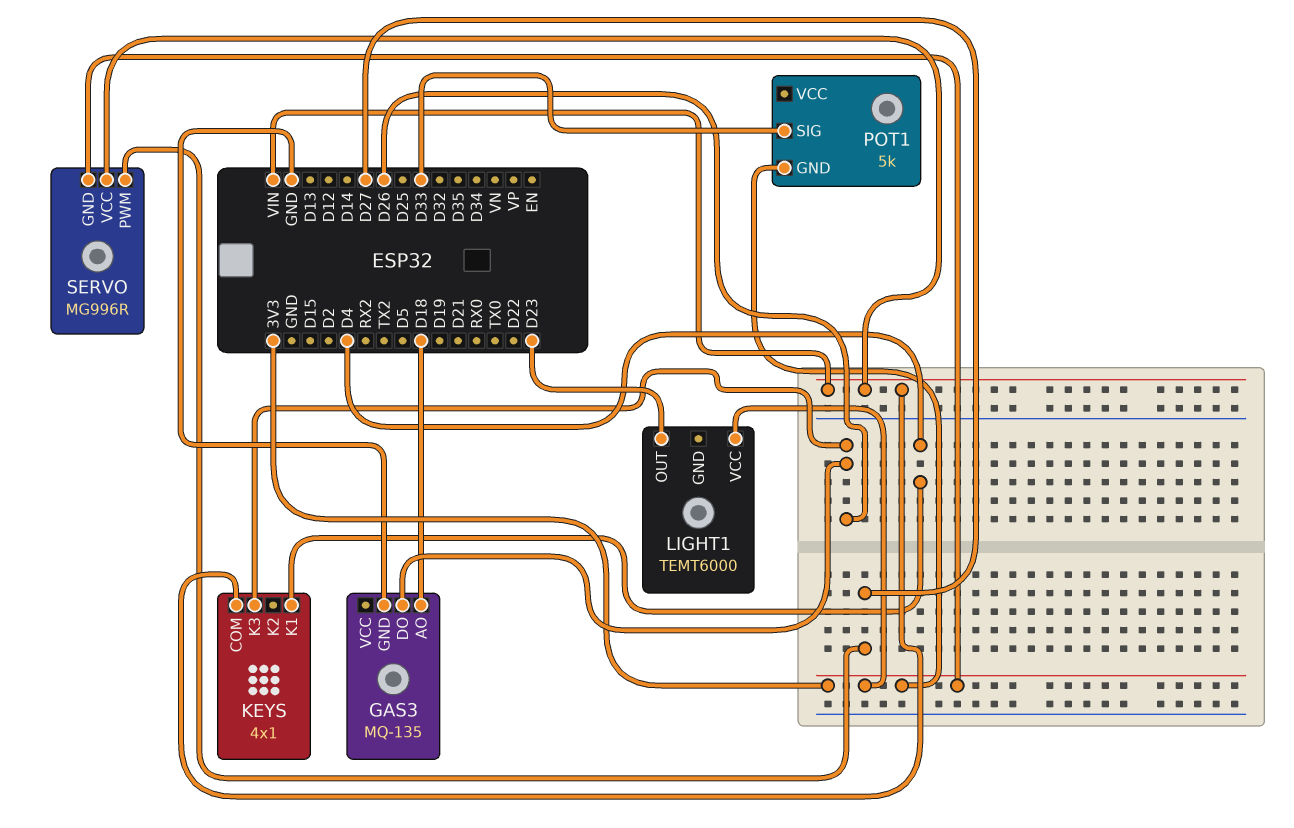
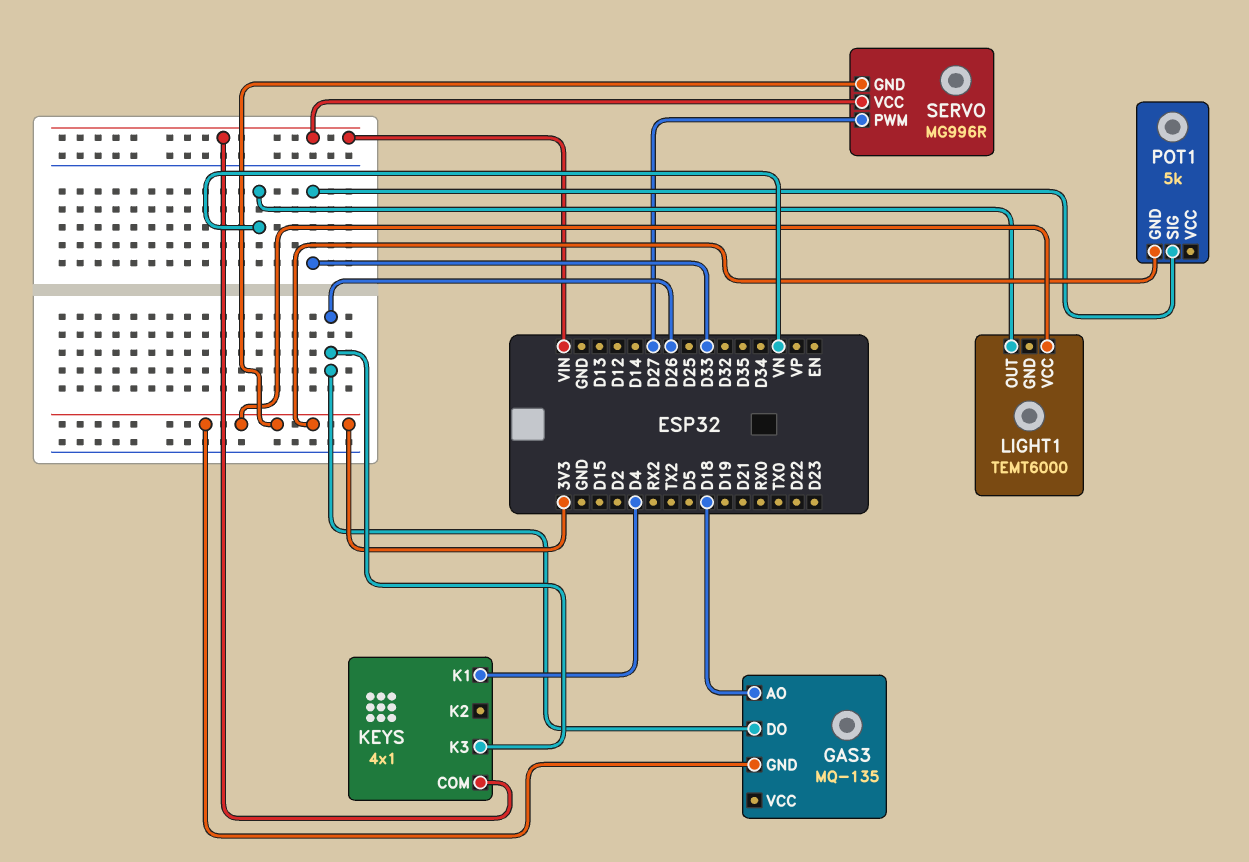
GAS3 pin GND: GND -> 3V3
LIGHT1 pin OUT: D23 -> VN

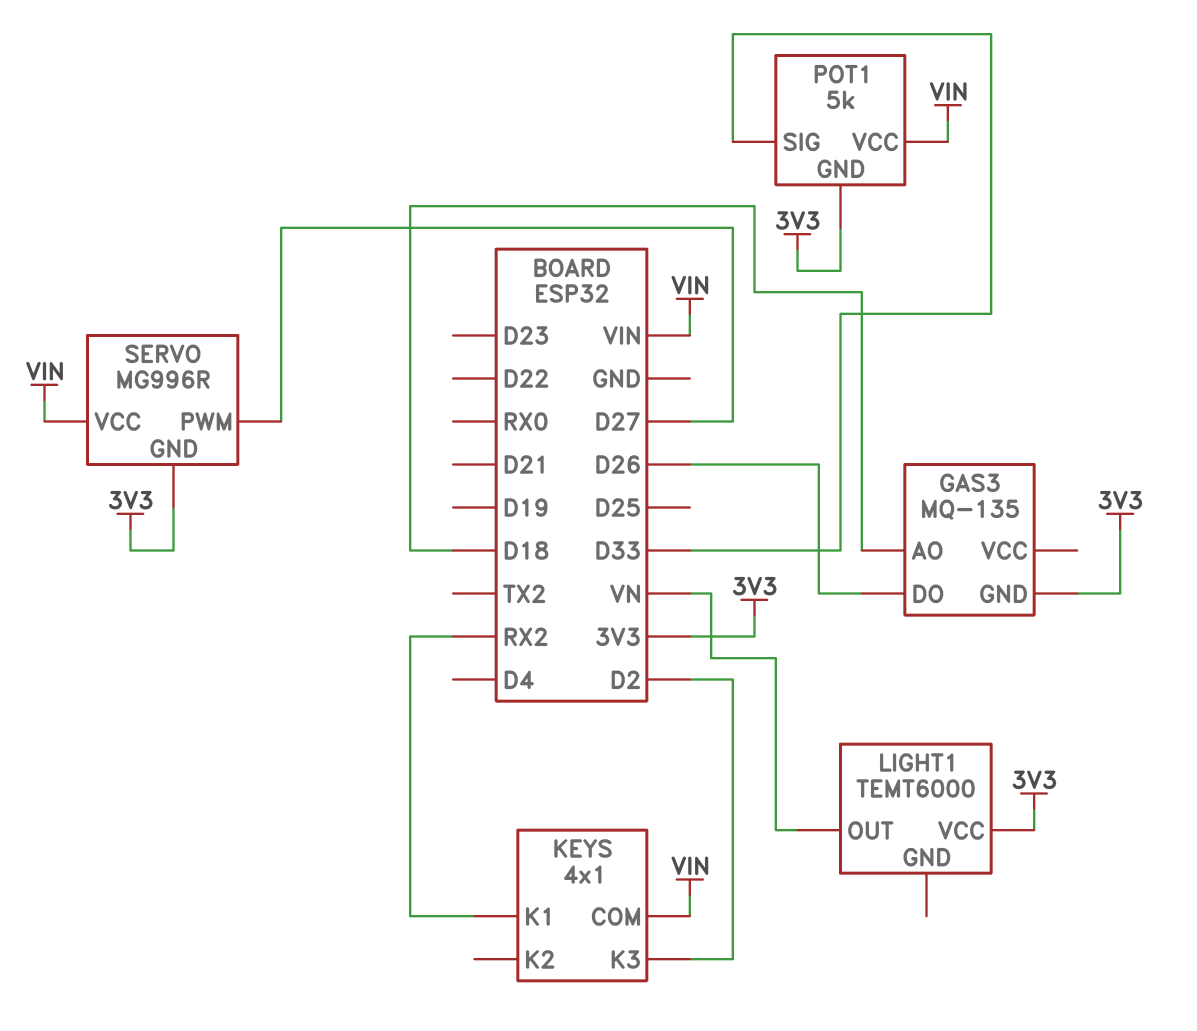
KEYS pin K1: D4 -> RX2
KEYS pin K3: D26 -> D2
POT1 pin VCC: none -> VIN

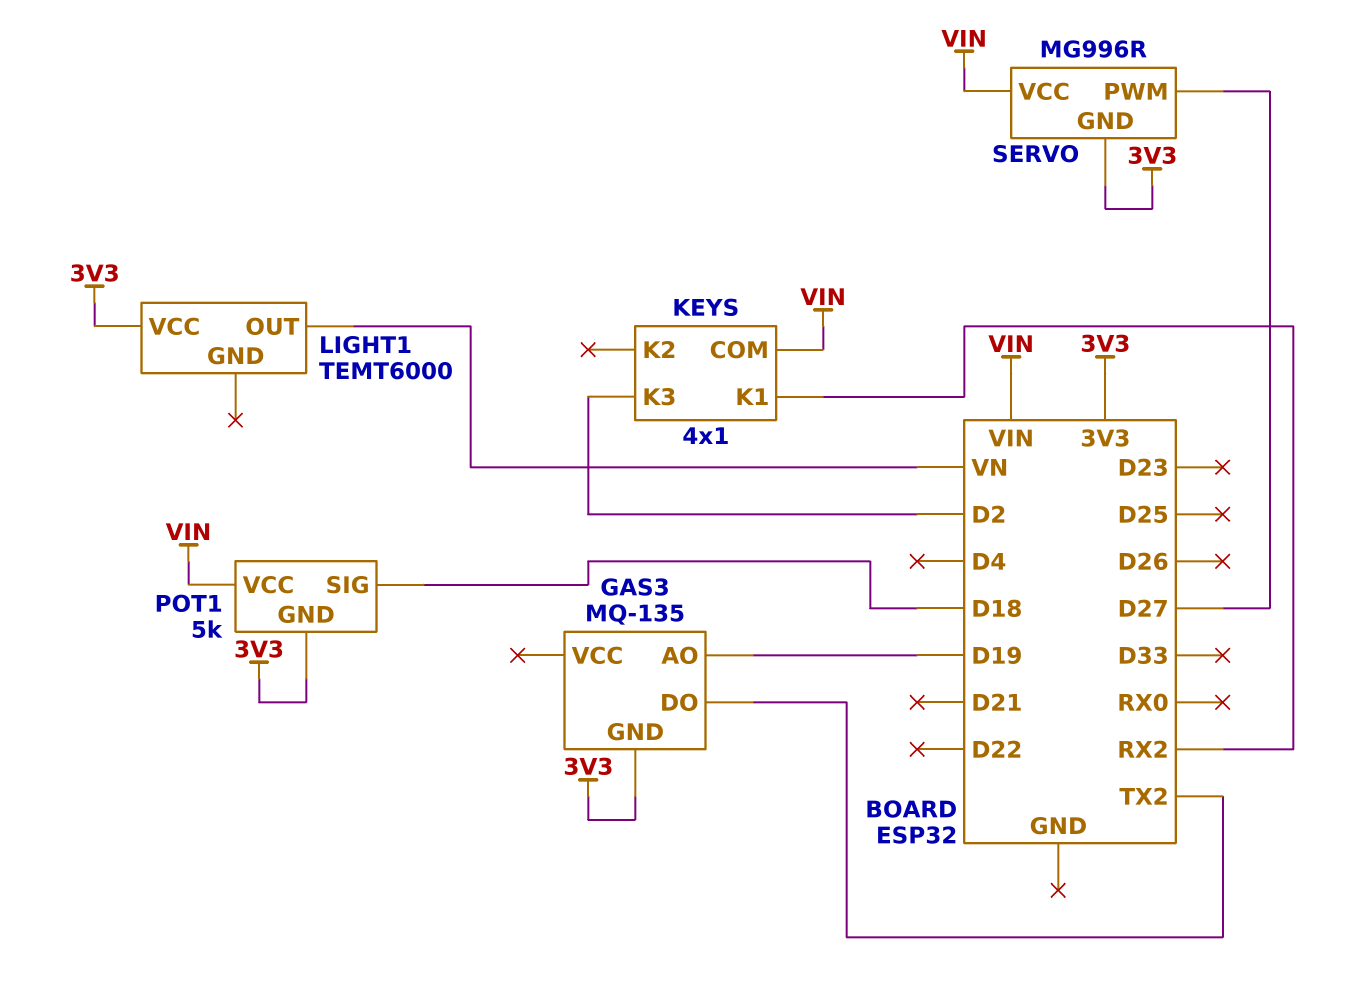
GAS3 pin AO: D18 -> D19
GAS3 pin DO: D26 -> TX2
POT1 pin SIG: D33 -> D18

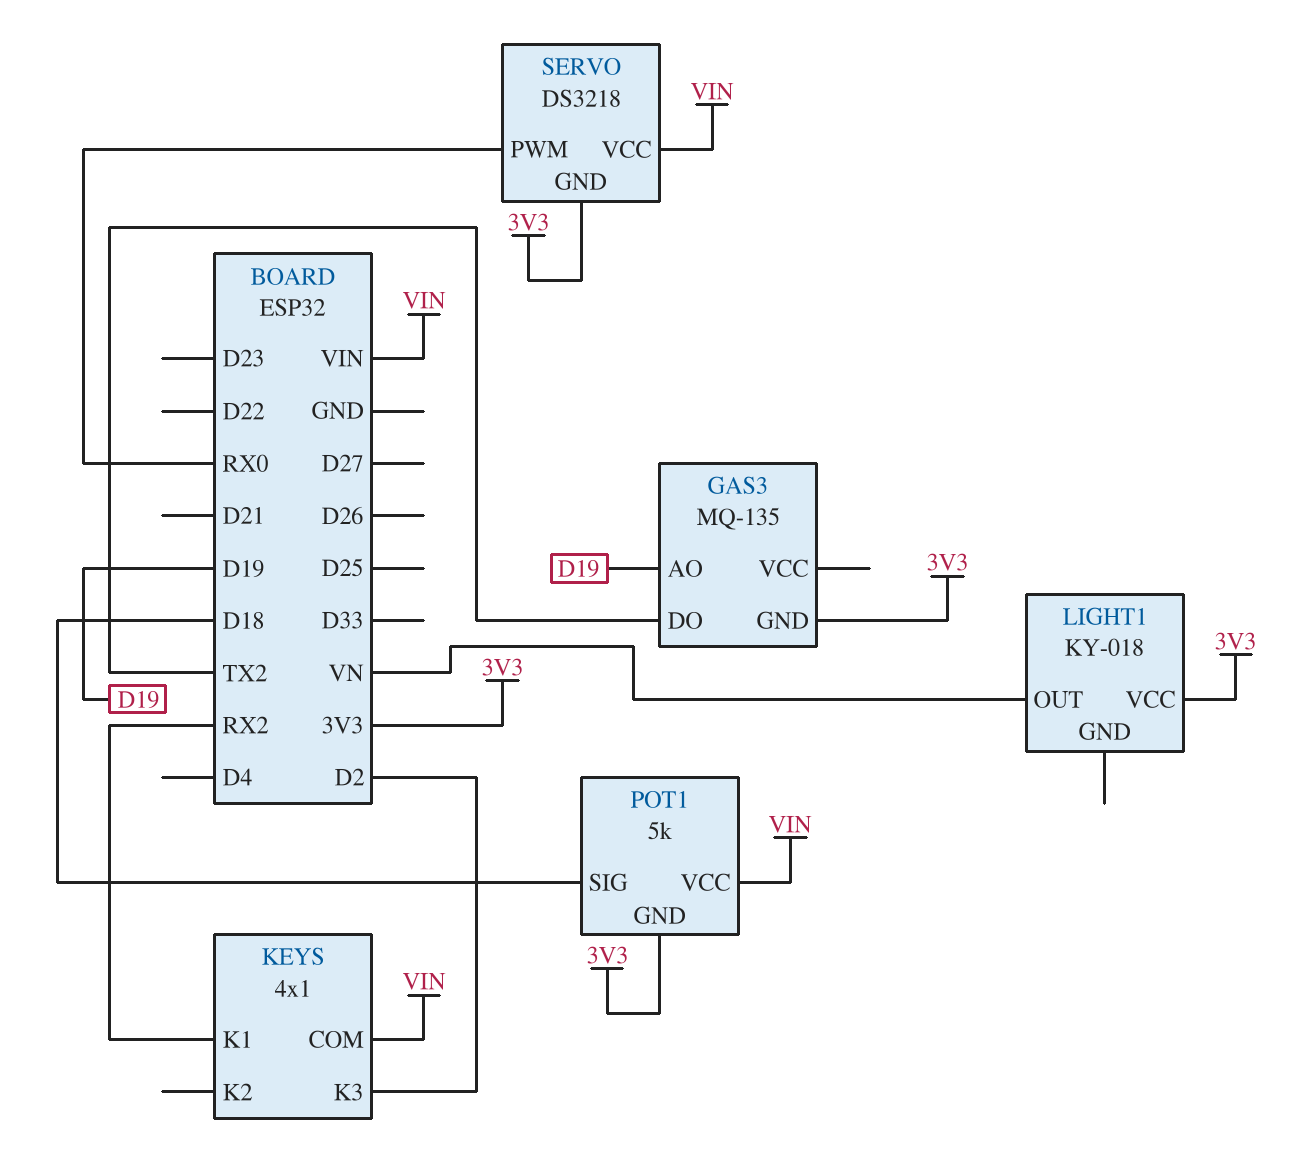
LIGHT1: TEMT6000 -> KY-018
SERVO: MG996R -> DS3218
SERVO pin PWM: D27 -> RX0

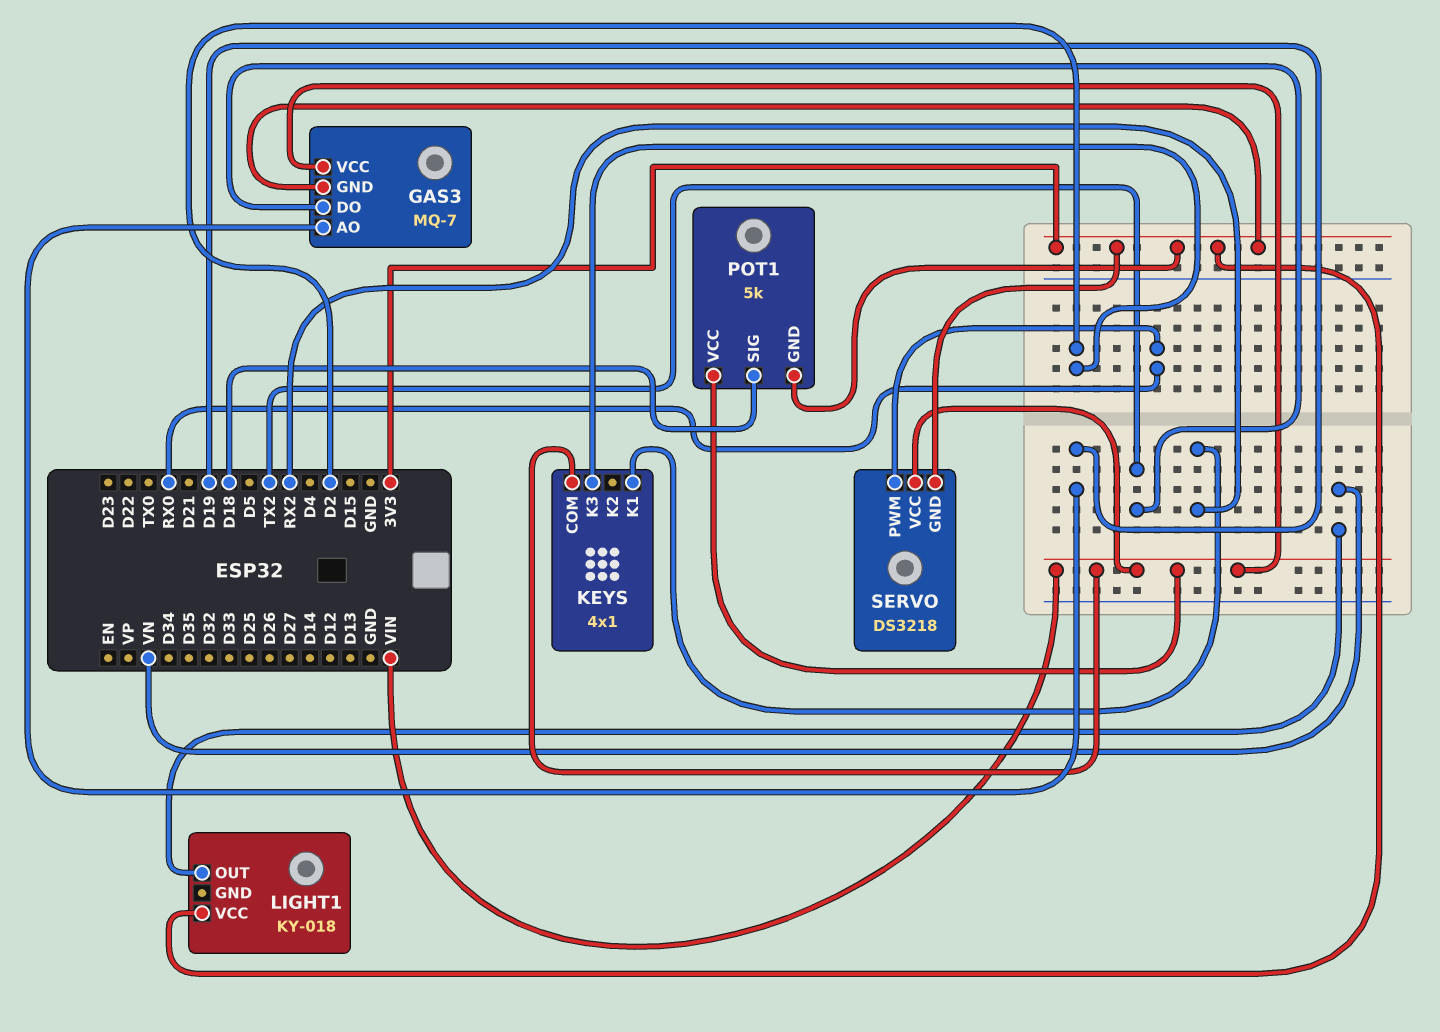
GAS3: MQ-135 -> MQ-7
GAS3 pin VCC: none -> VIN

